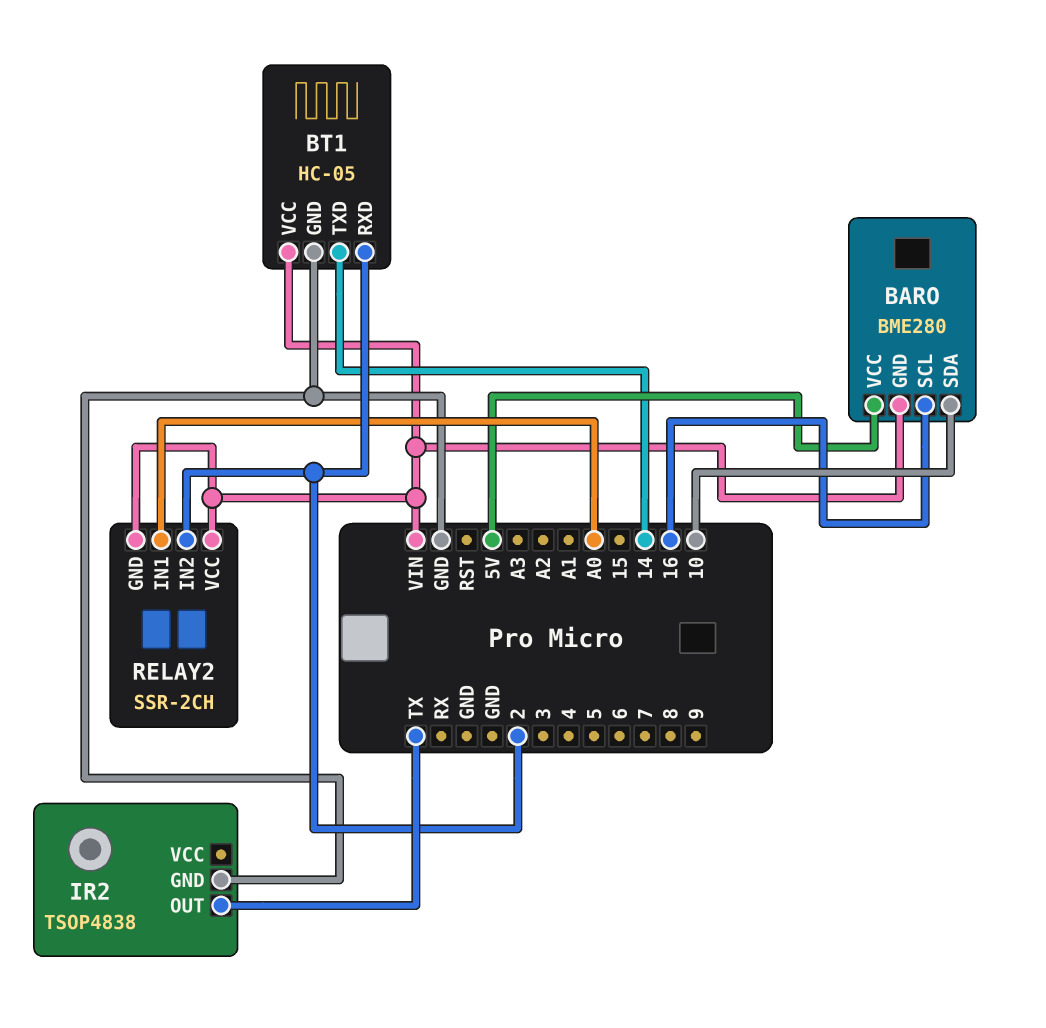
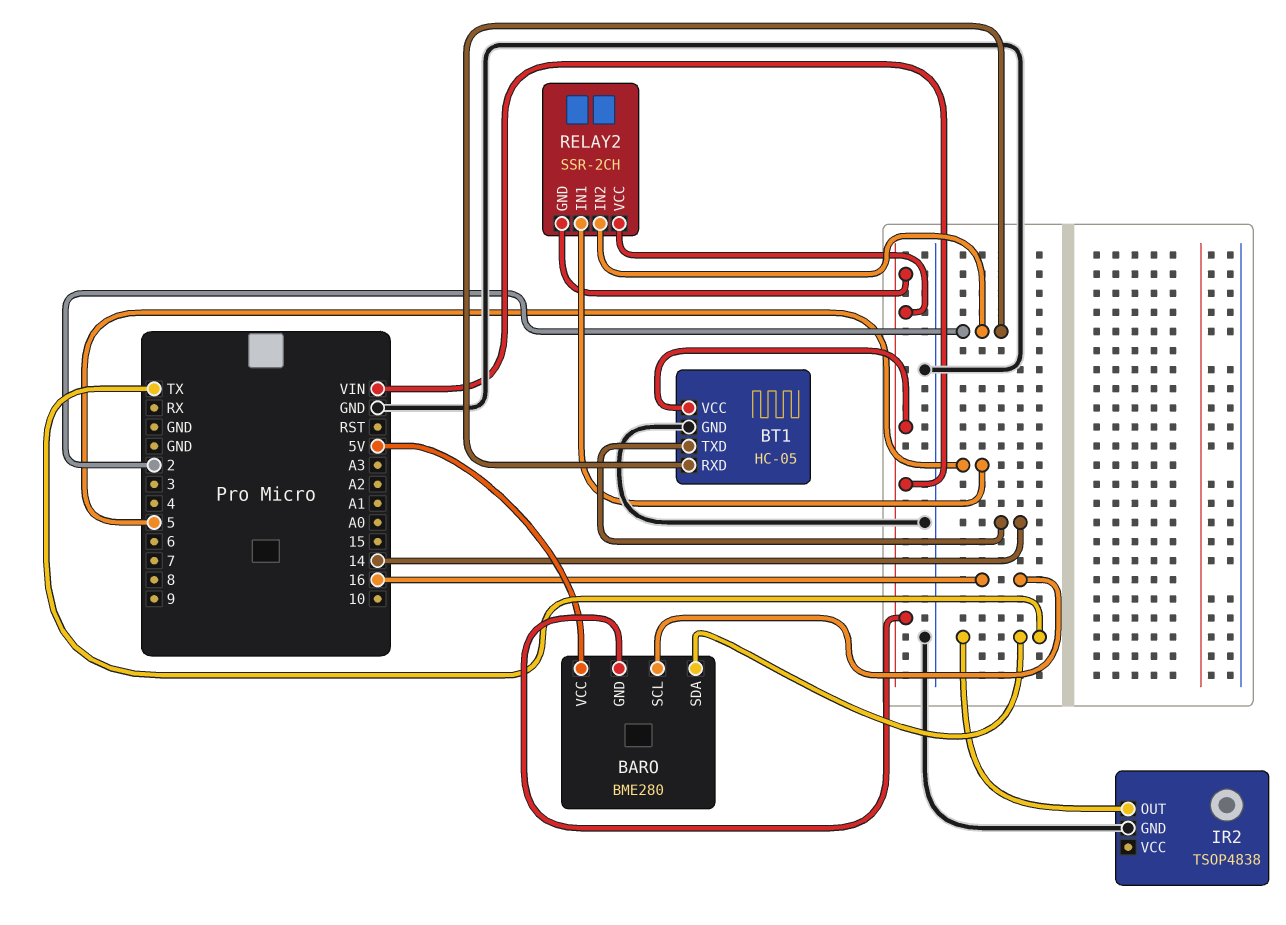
BARO pin SDA: 10 -> TX
RELAY2 pin IN1: A0 -> 5

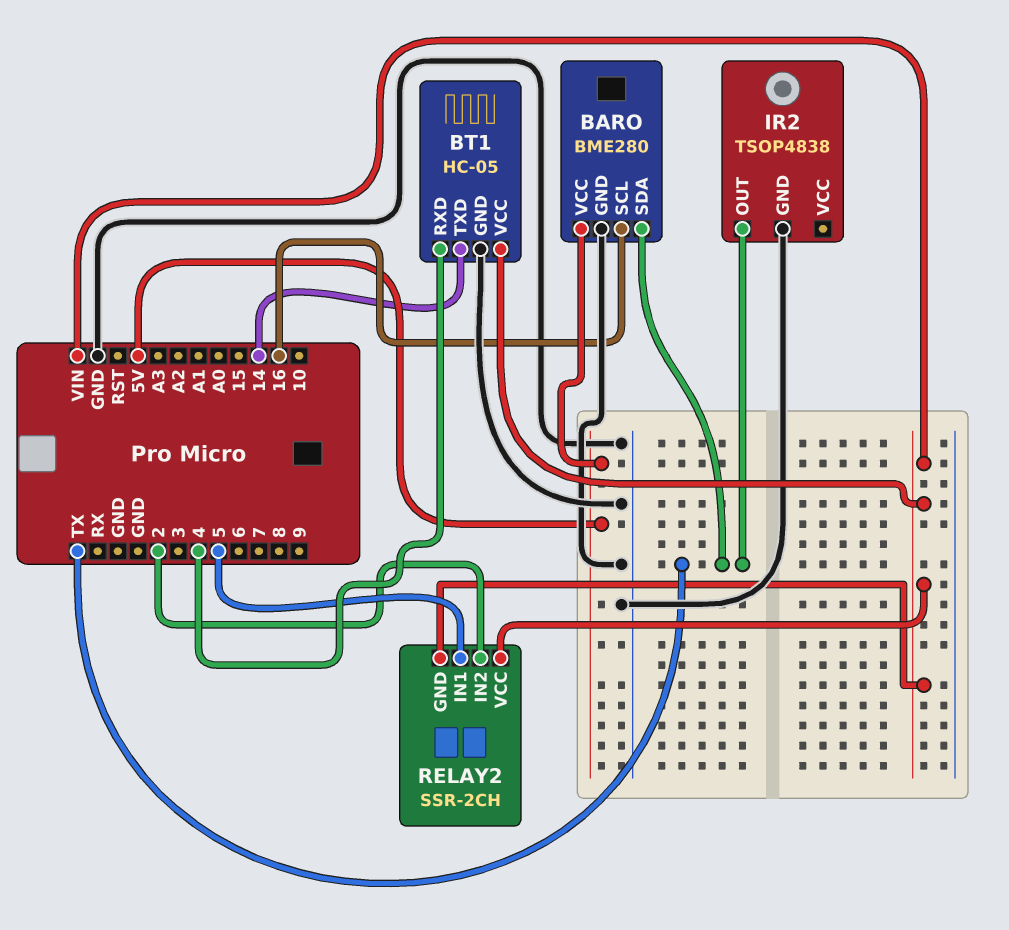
BARO pin GND: VIN -> GND
BT1 pin RXD: 2 -> 4

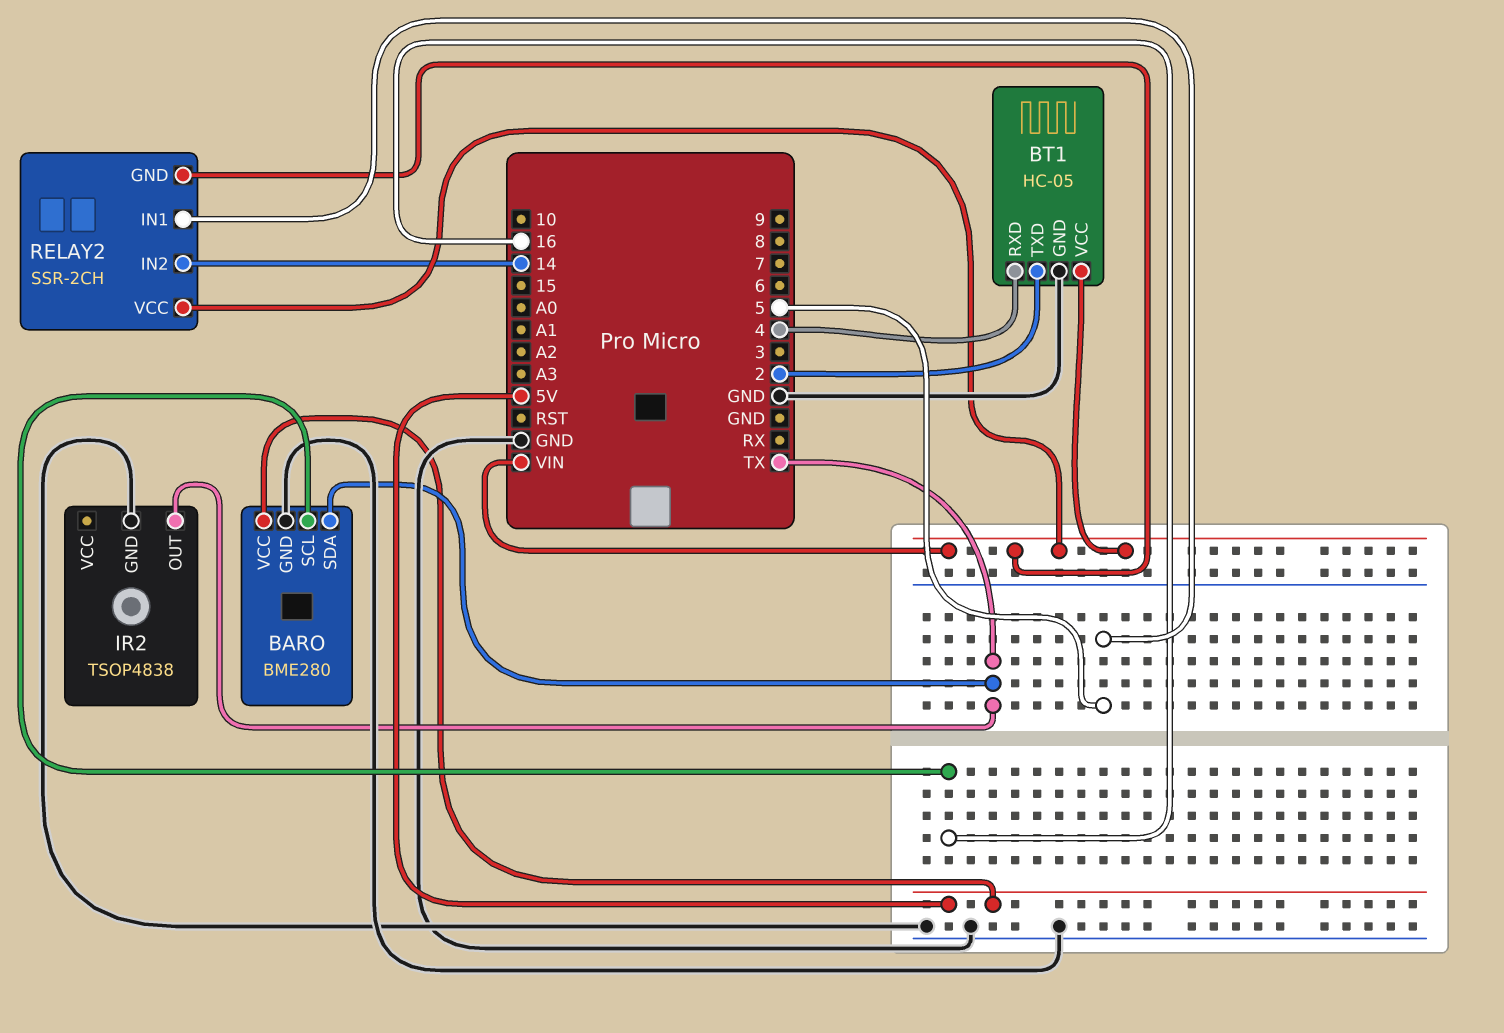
BT1 pin TXD: 14 -> 2
RELAY2 pin IN2: 2 -> 14

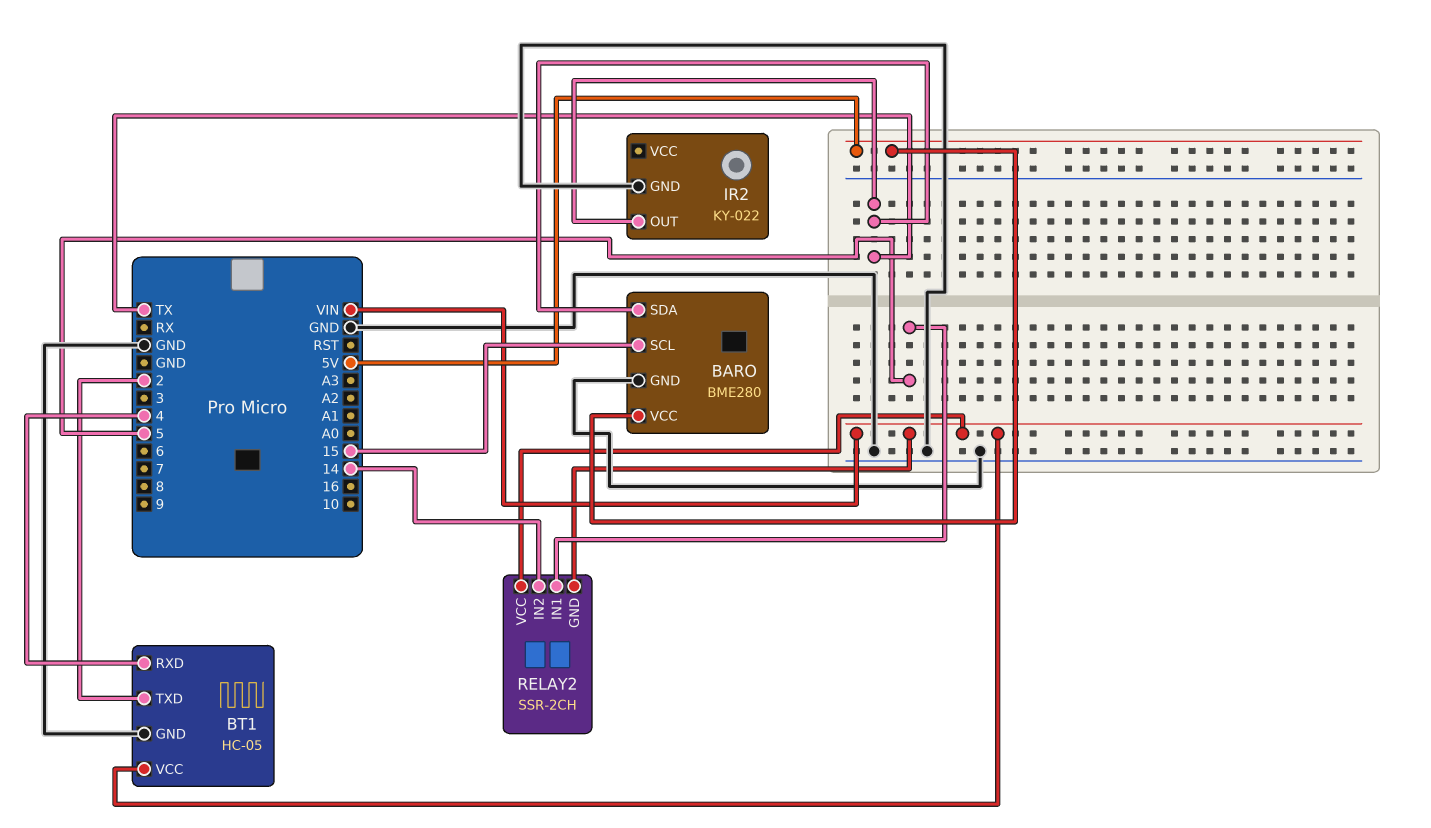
BARO pin SCL: 16 -> 15
IR2: TSOP4838 -> KY-022

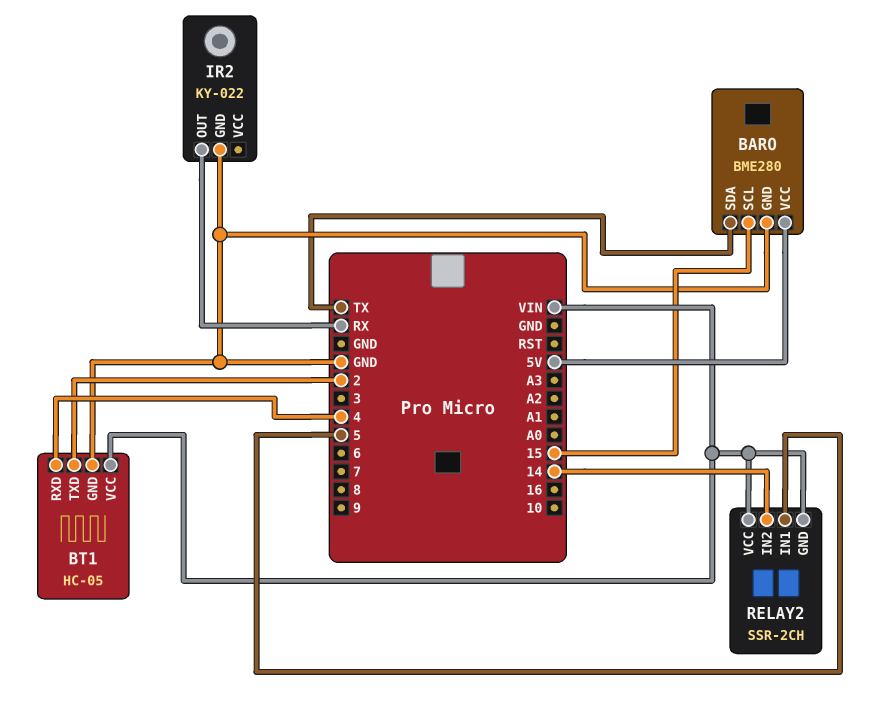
IR2 pin OUT: TX -> RX

